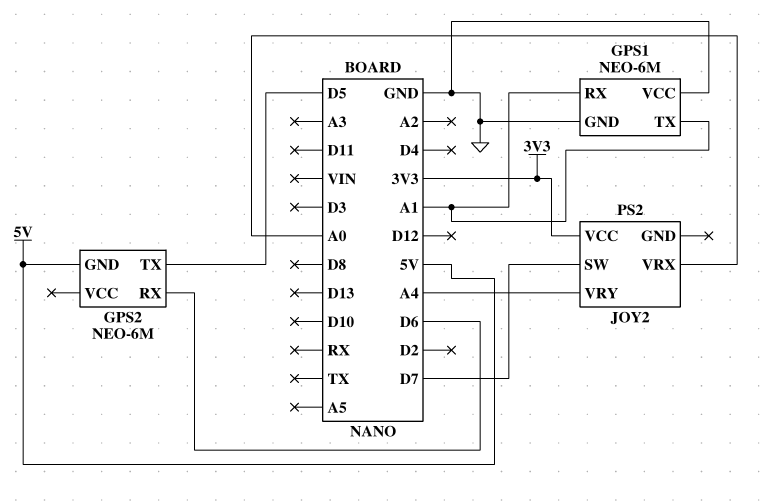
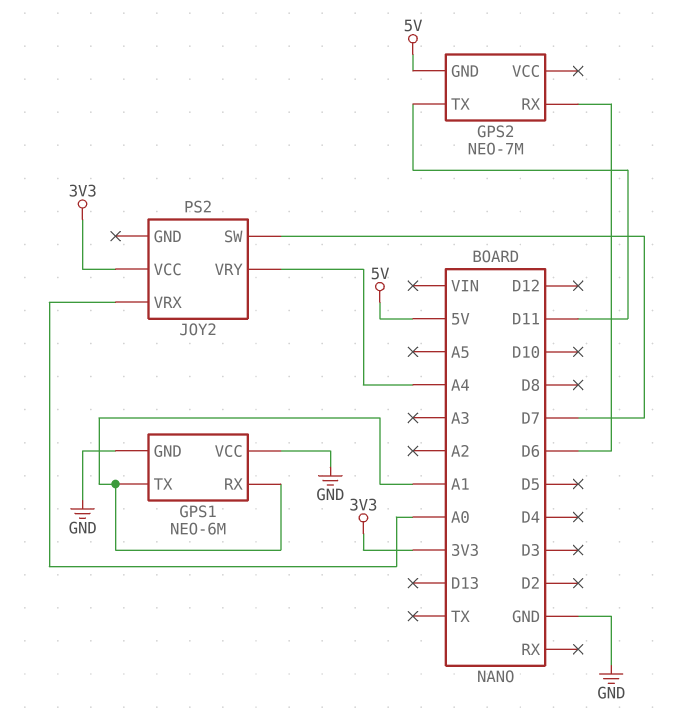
GPS2: NEO-6M -> NEO-7M
GPS2 pin TX: D5 -> D11

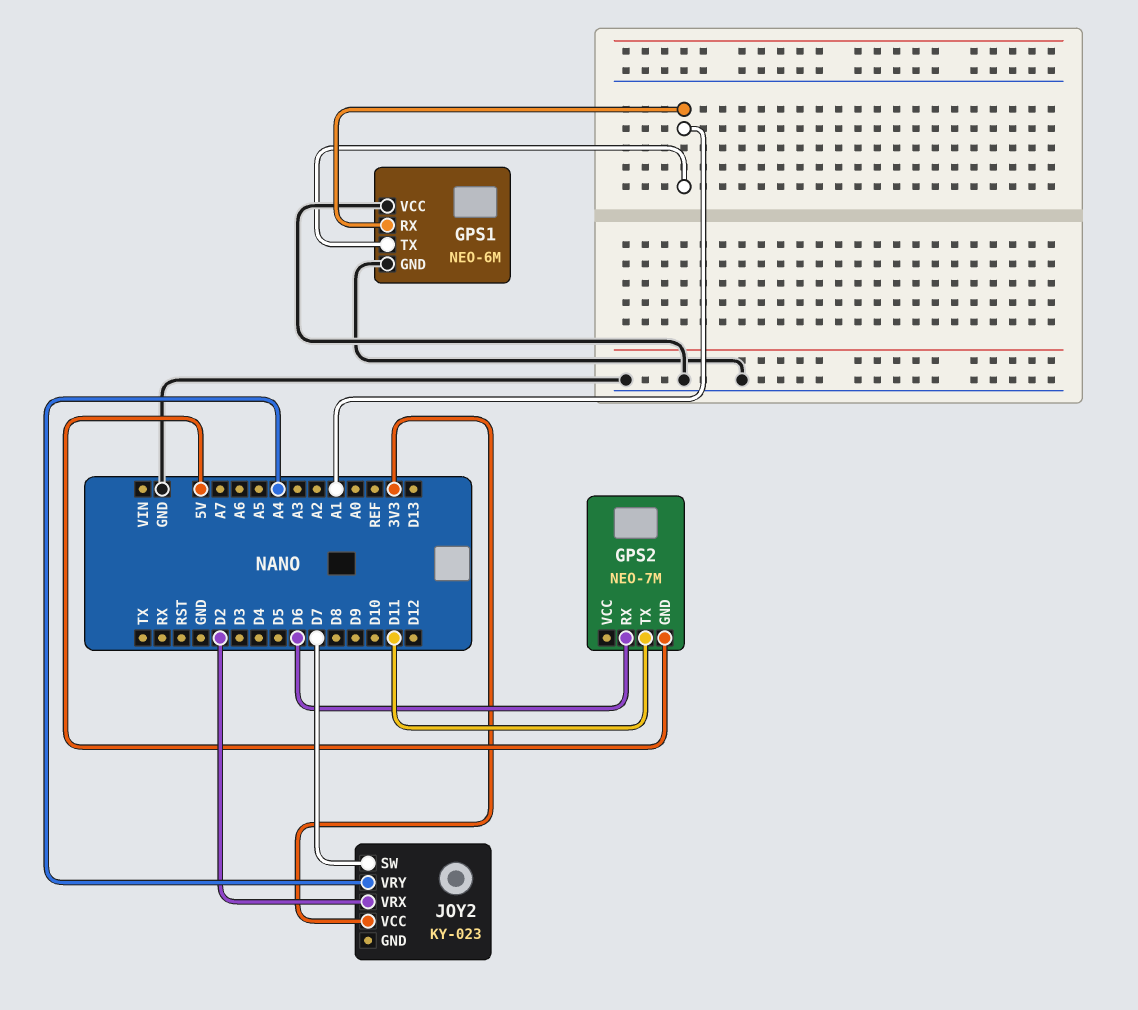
JOY2: PS2 -> KY-023
JOY2 pin VRX: A0 -> D2

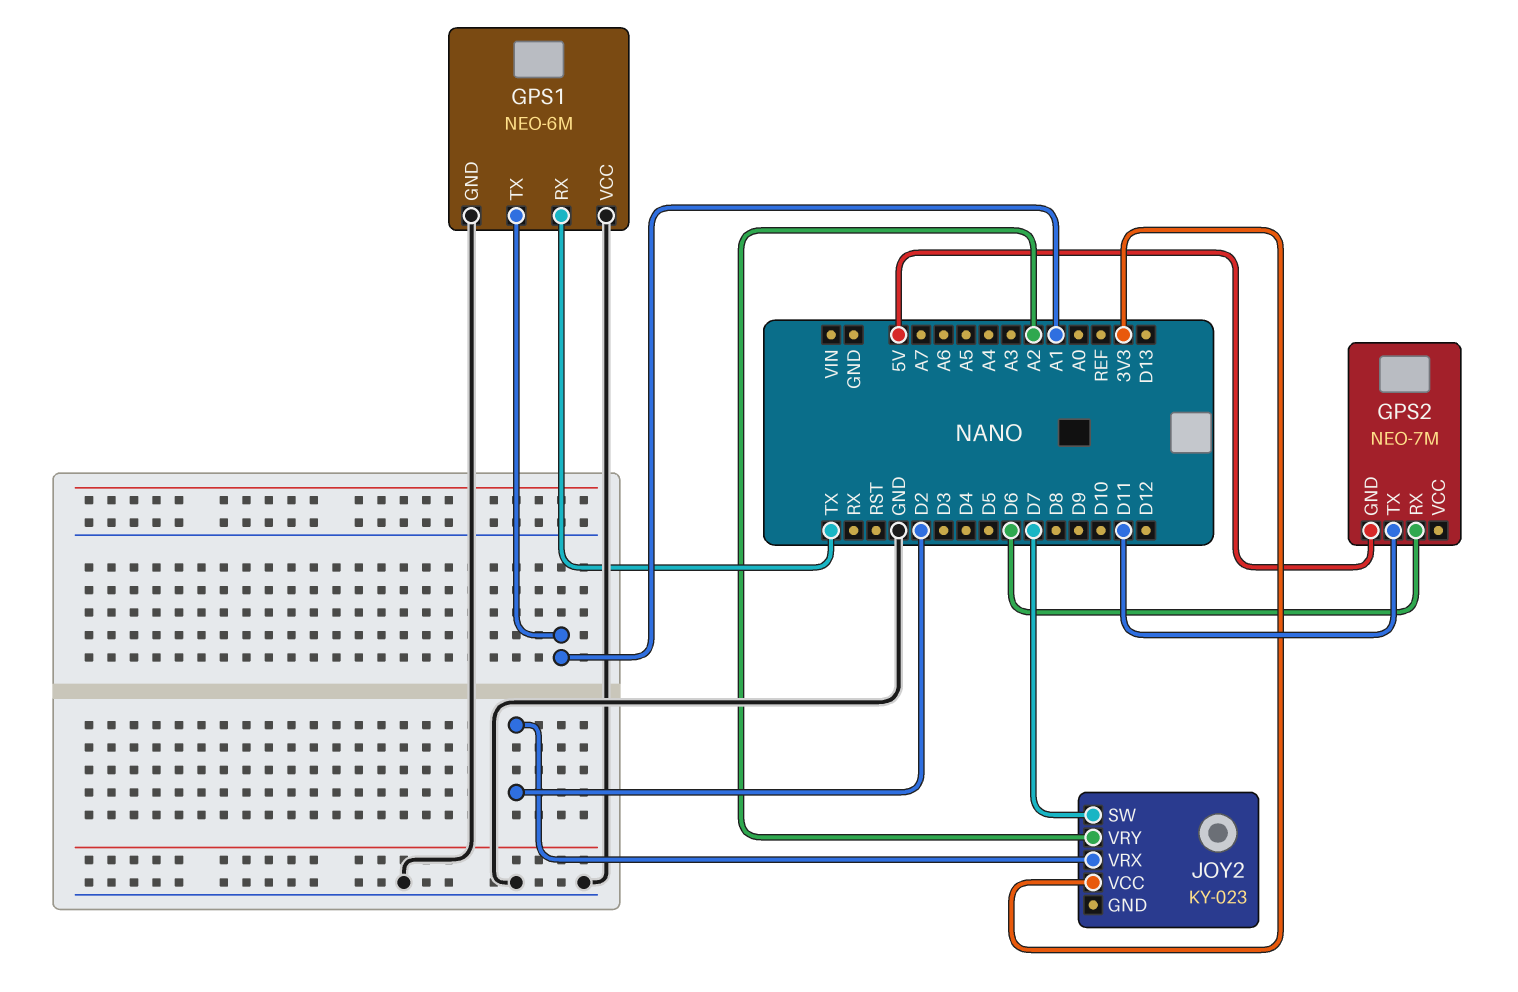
GPS1 pin RX: A1 -> TX
JOY2 pin VRY: A4 -> A2

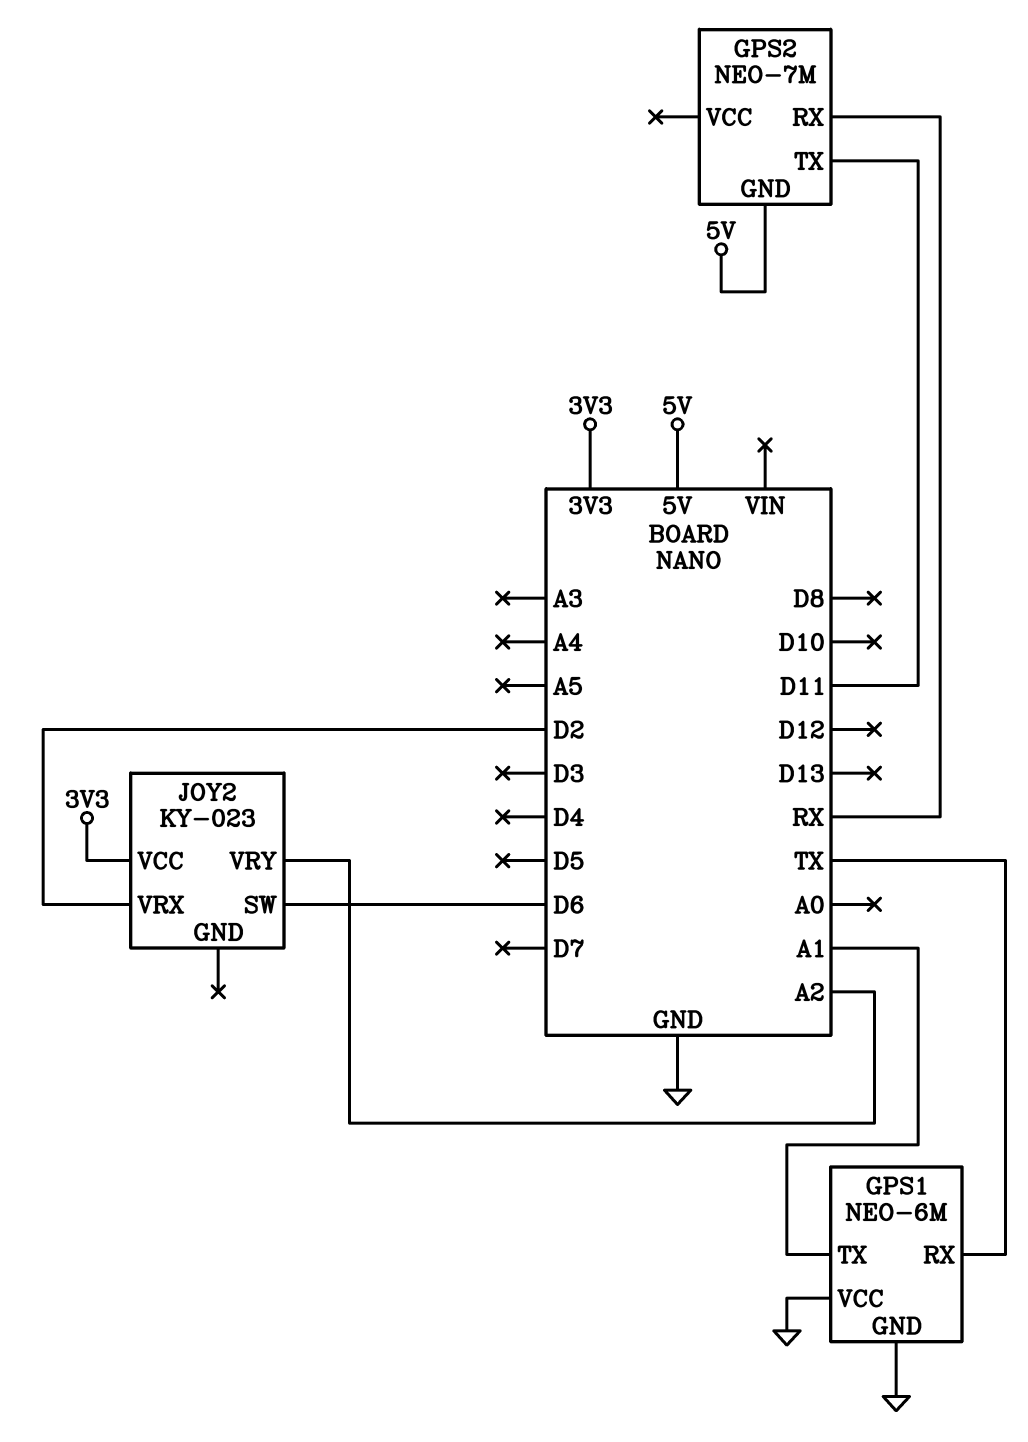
GPS2 pin RX: D6 -> RX
JOY2 pin SW: D7 -> D6

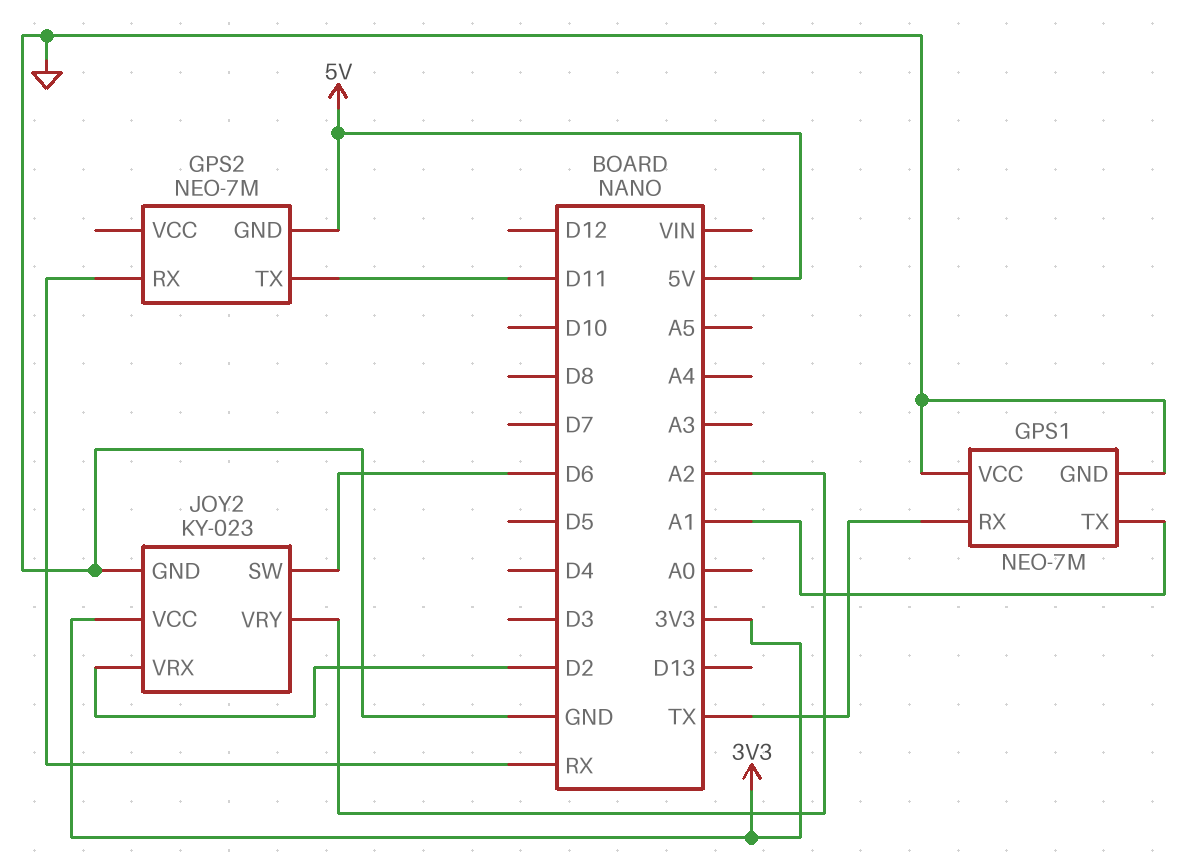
GPS1: NEO-6M -> NEO-7M
JOY2 pin GND: none -> GND

